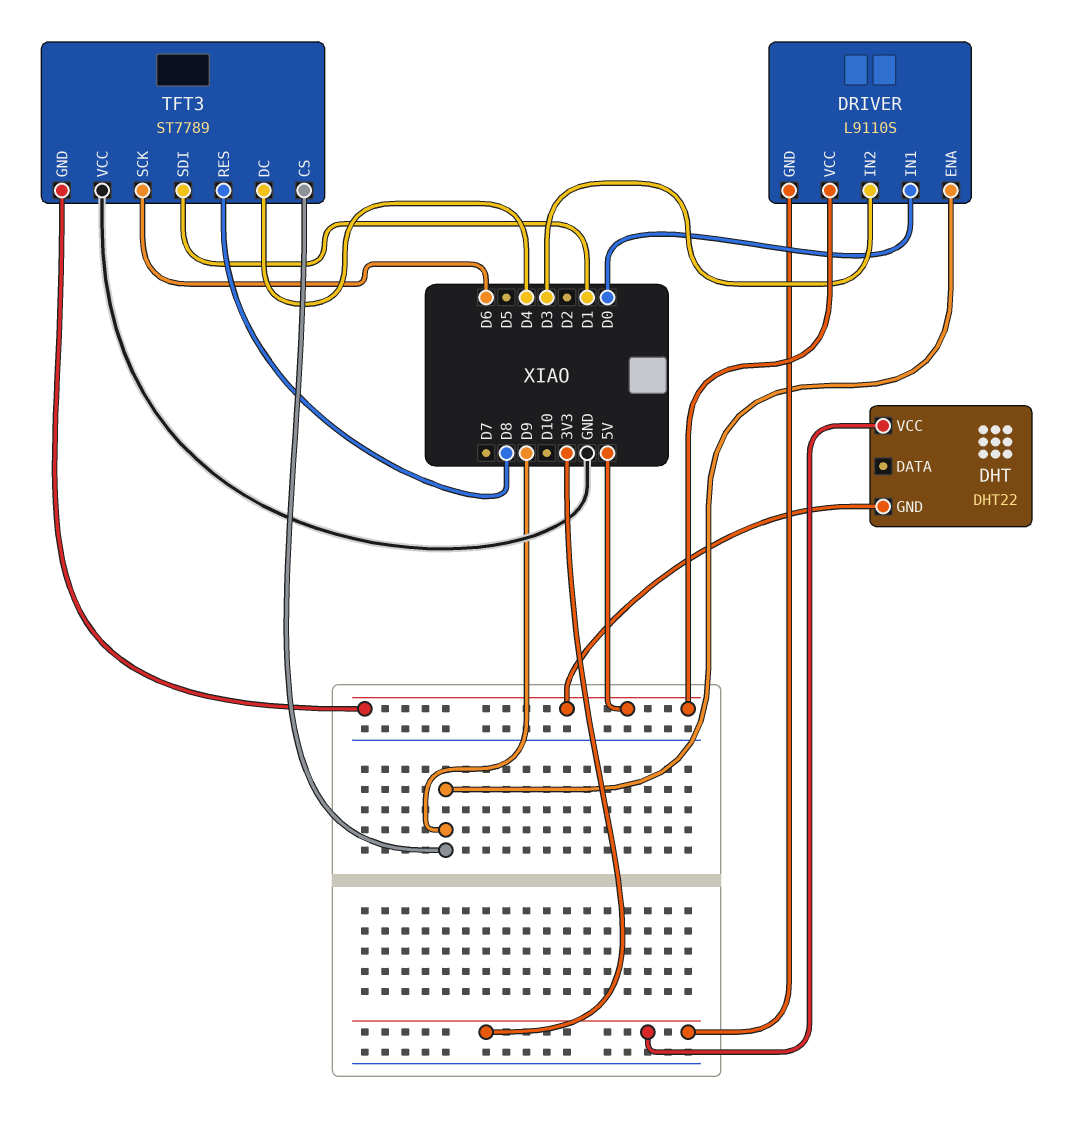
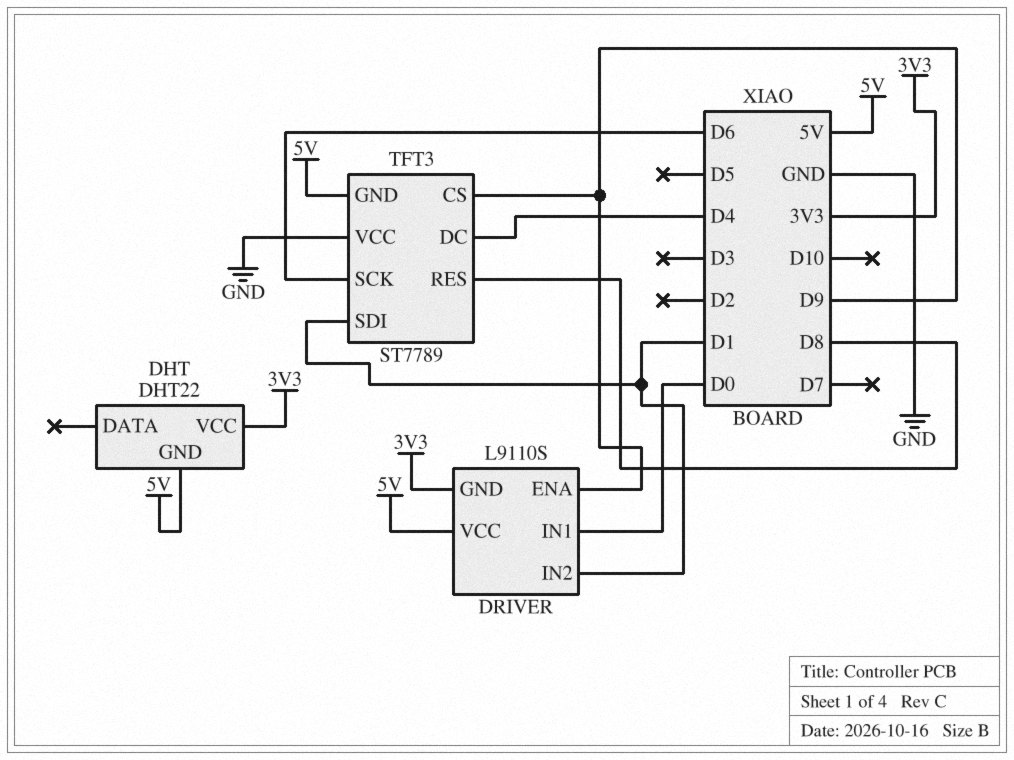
DRIVER pin IN2: D3 -> D1

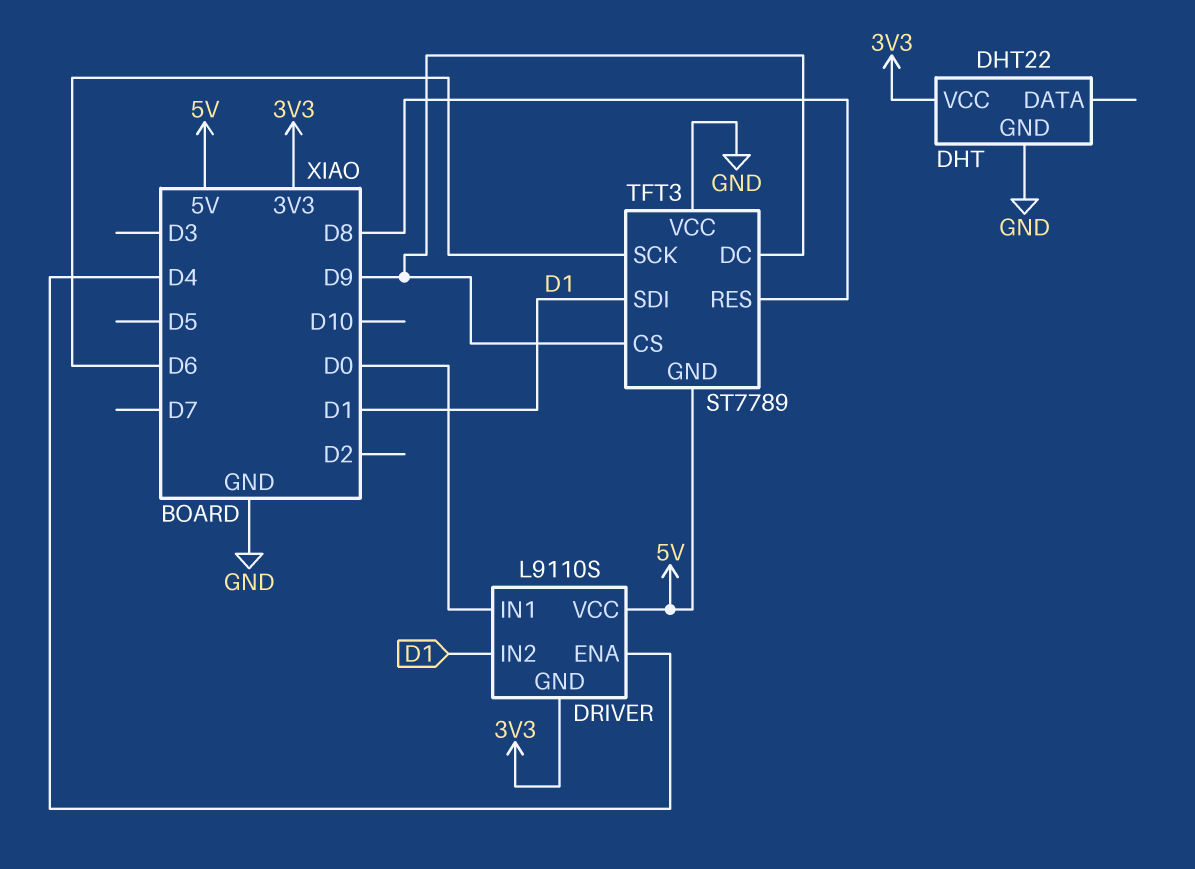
DHT pin GND: 5V -> GND
DRIVER pin ENA: D9 -> D4
TFT3 pin DC: D4 -> D9

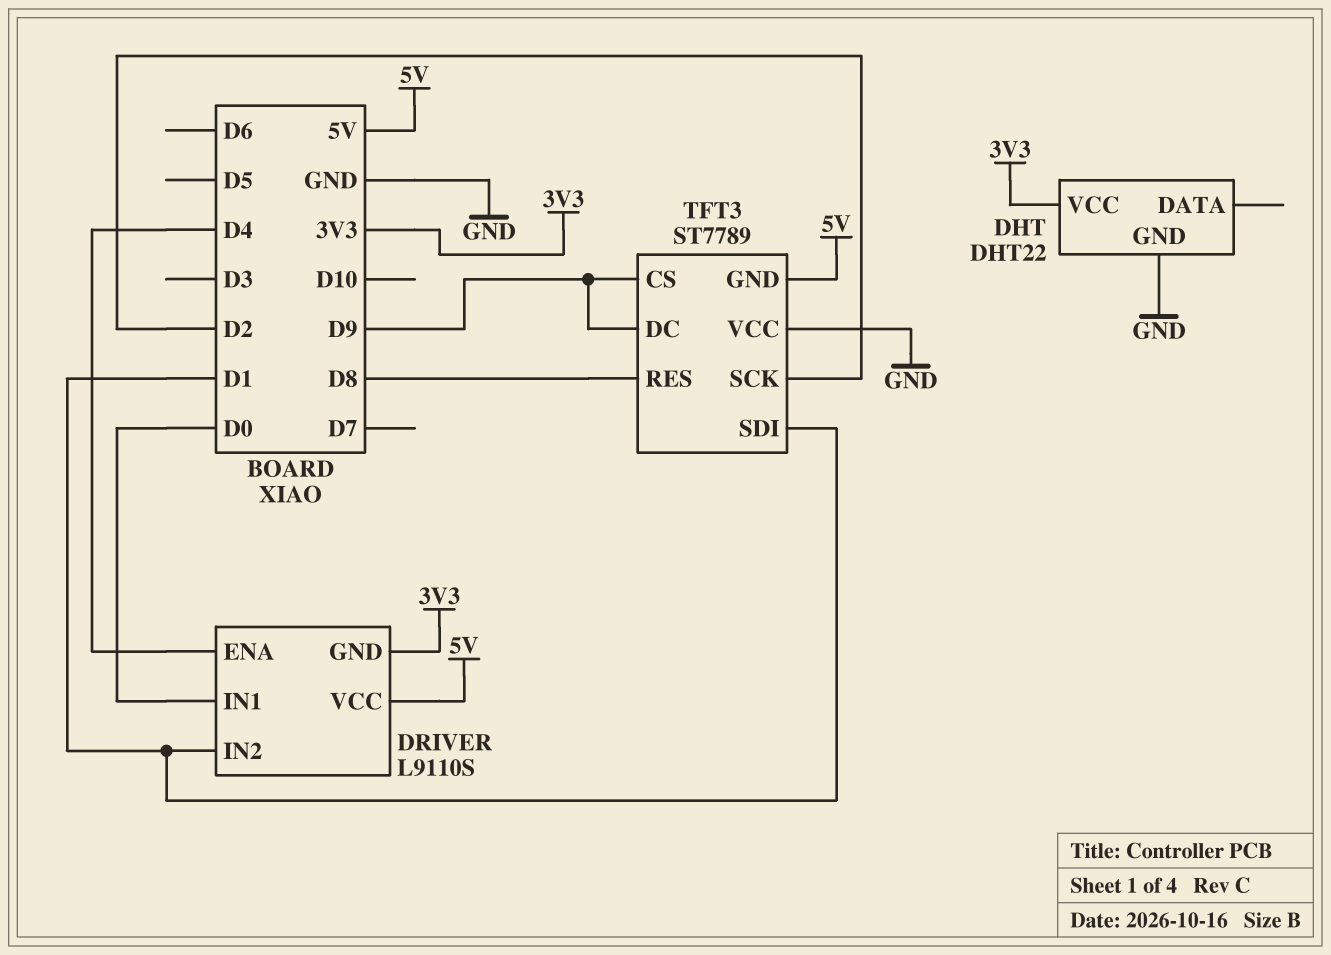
TFT3 pin SCK: D6 -> D2

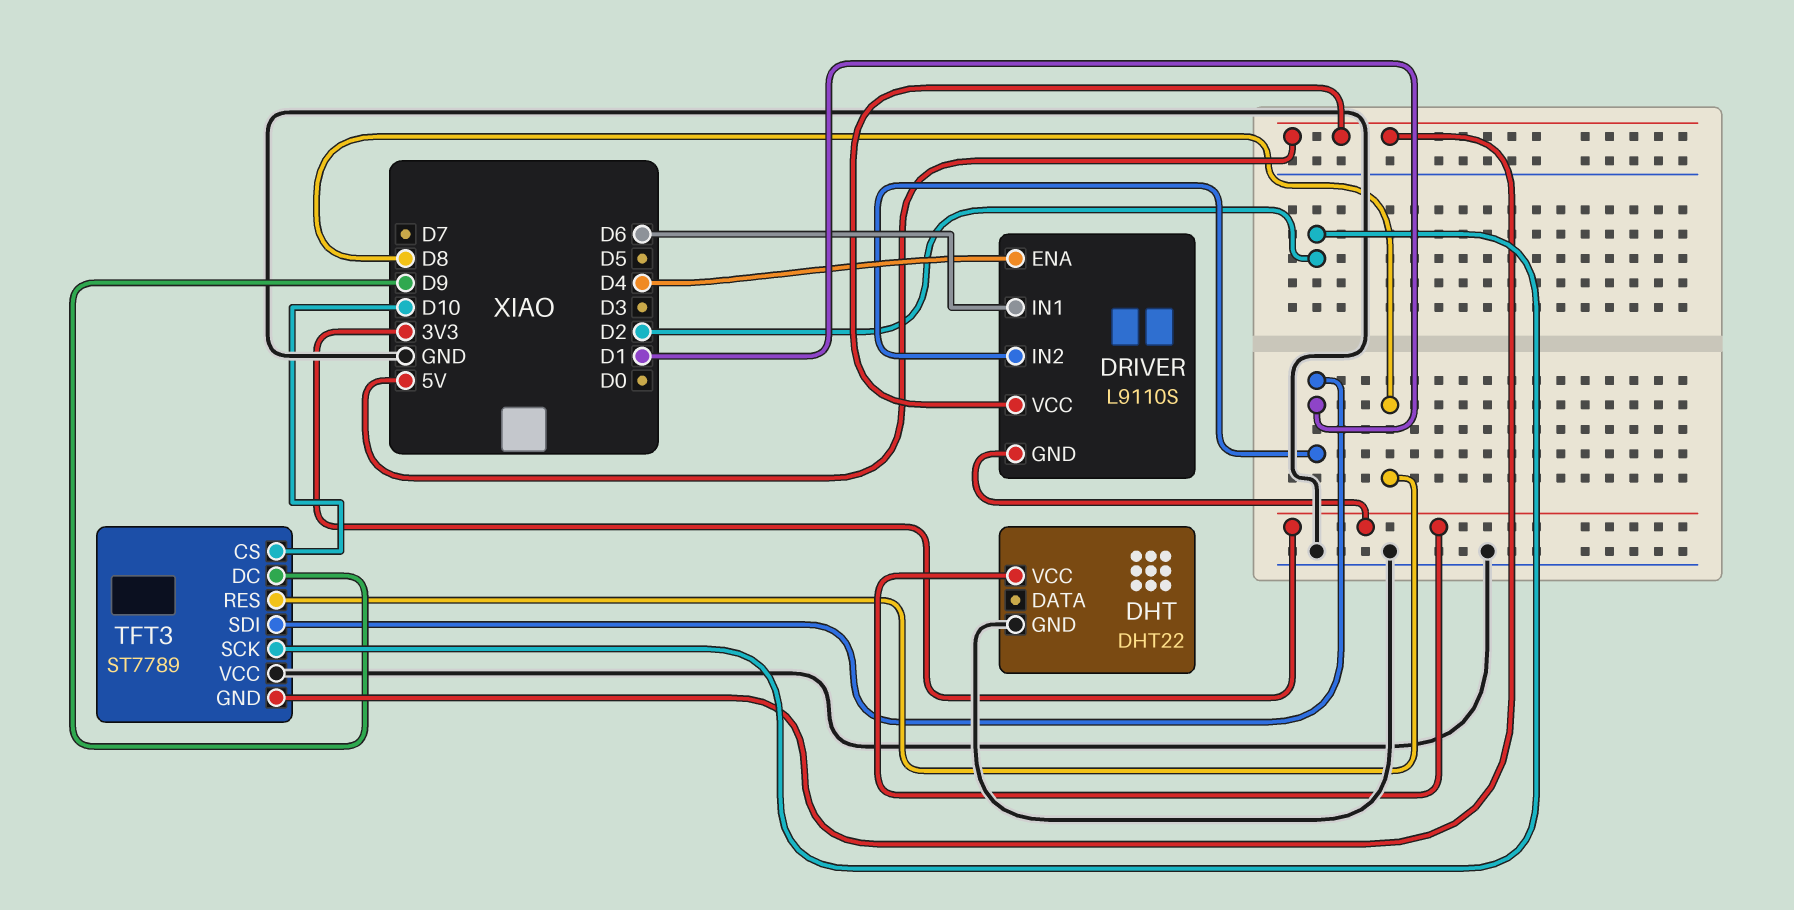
DRIVER pin IN1: D0 -> D6
TFT3 pin CS: D9 -> D10

